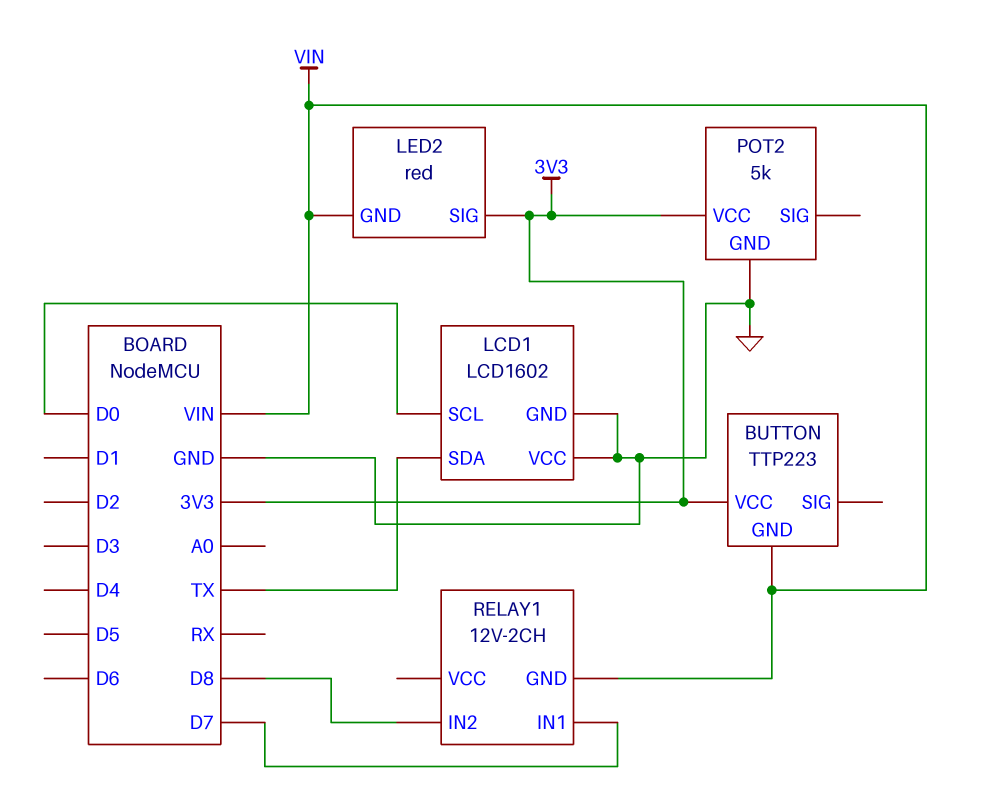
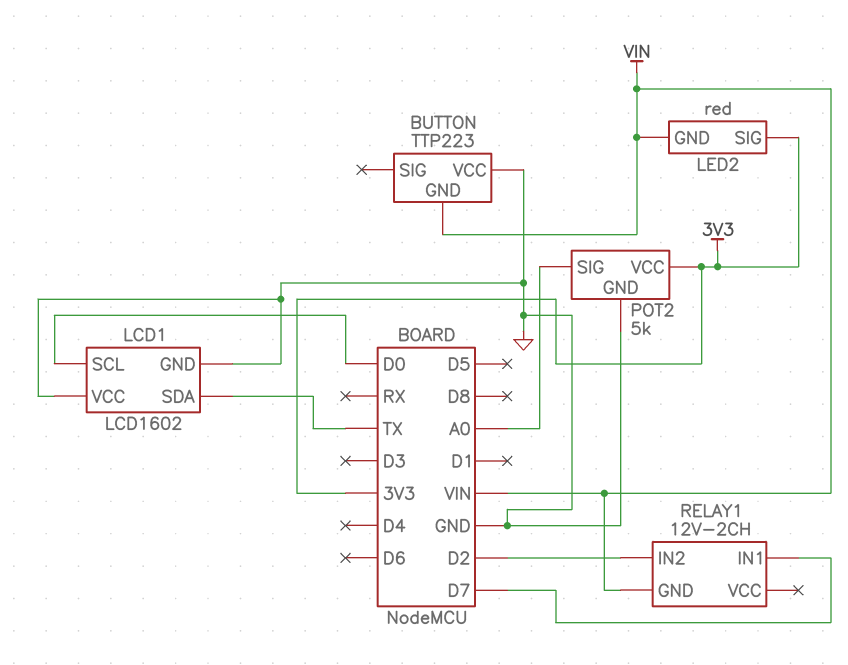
BUTTON pin VCC: 3V3 -> GND
POT2 pin SIG: none -> A0
RELAY1 pin IN2: D8 -> D2

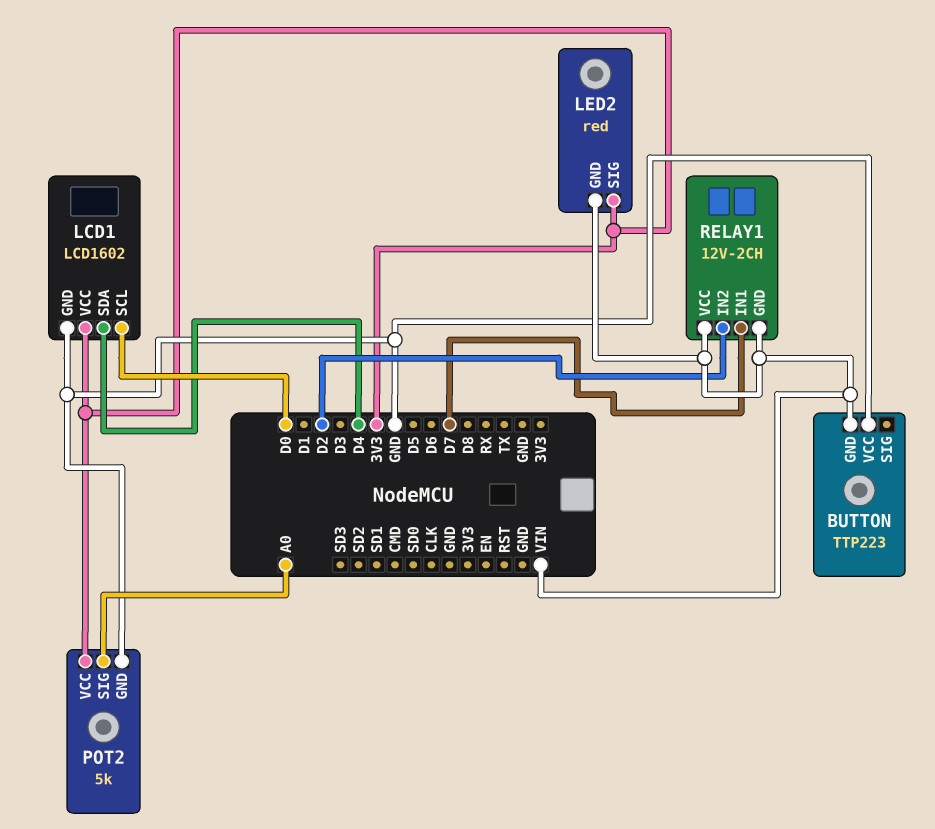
LCD1 pin SDA: TX -> D4
LCD1 pin VCC: GND -> 3V3
RELAY1 pin VCC: none -> VIN

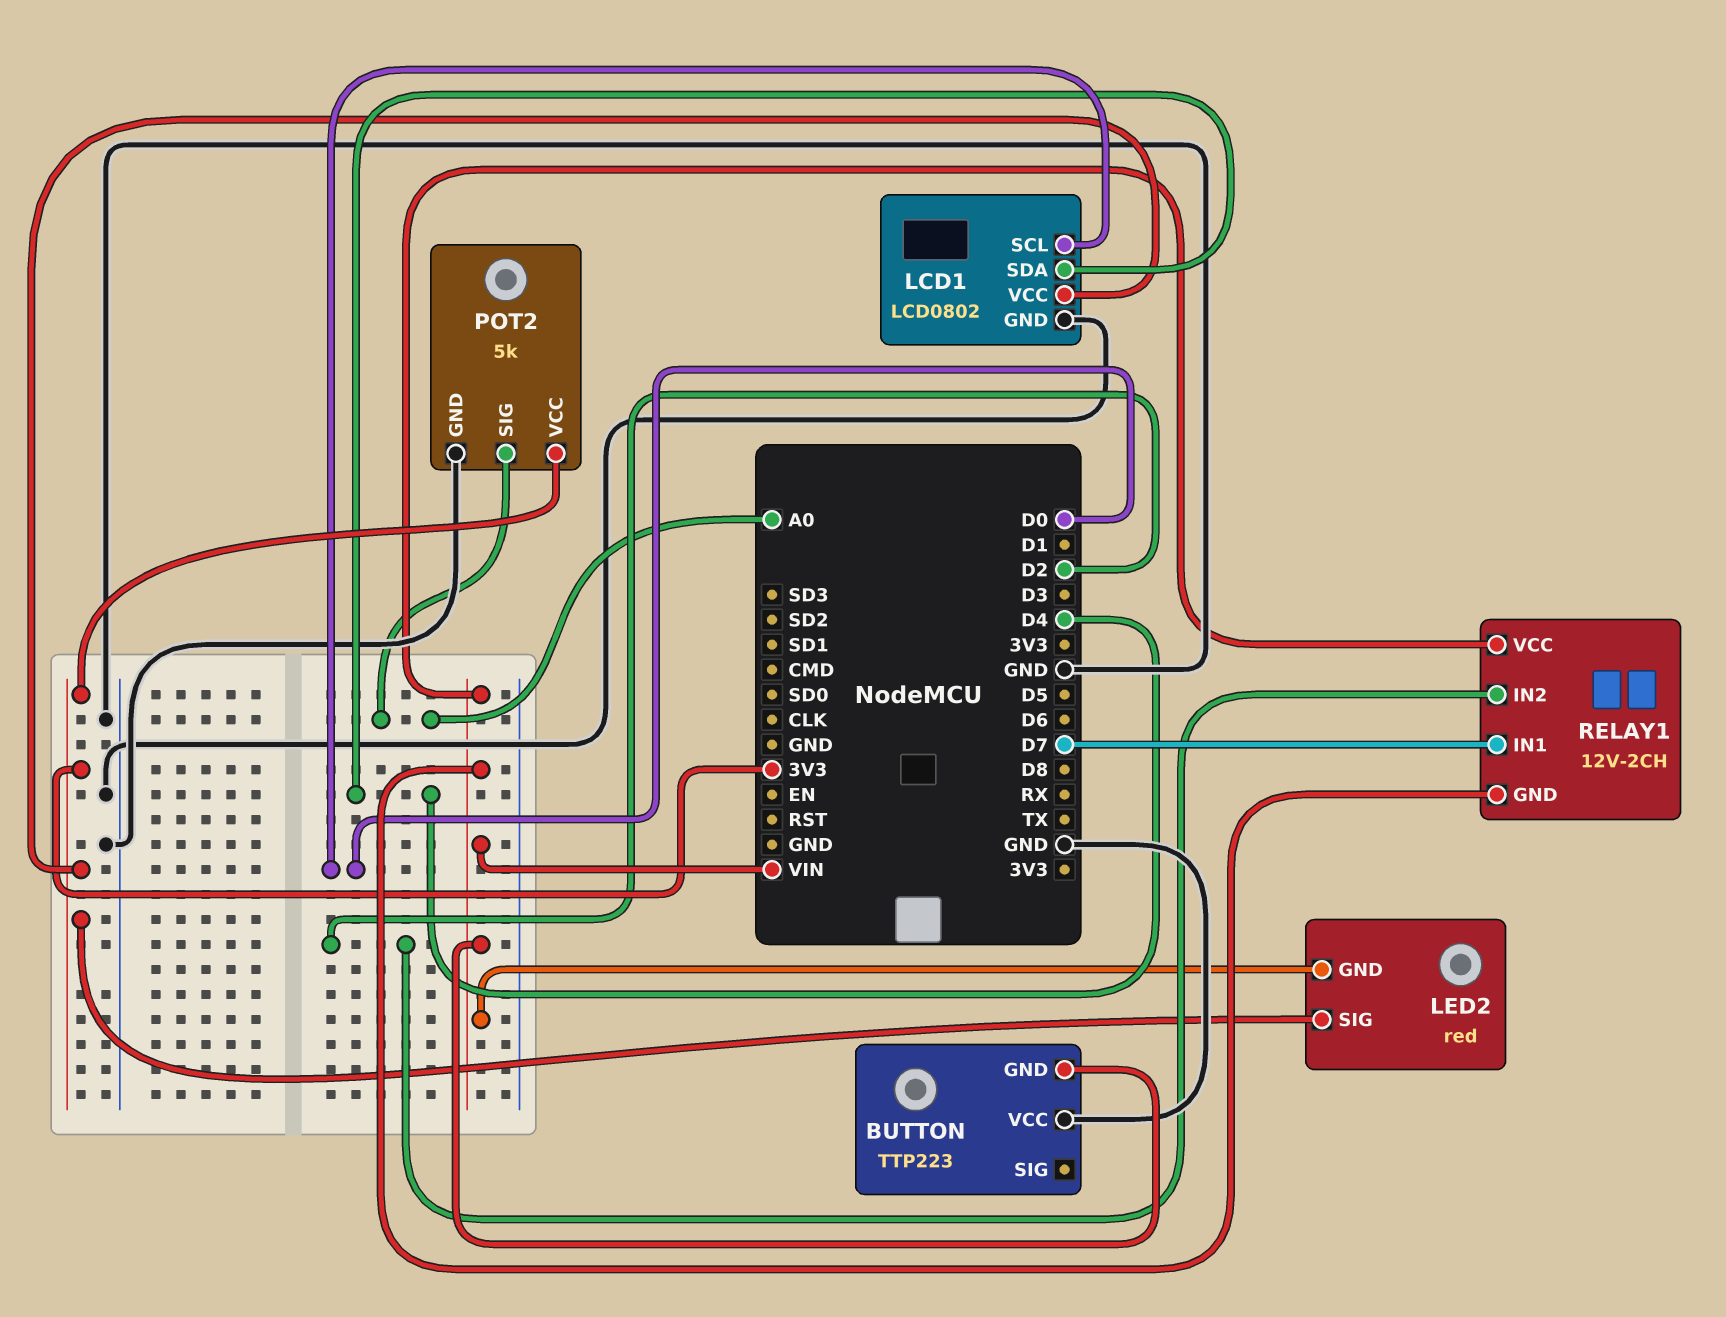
LCD1: LCD1602 -> LCD0802

